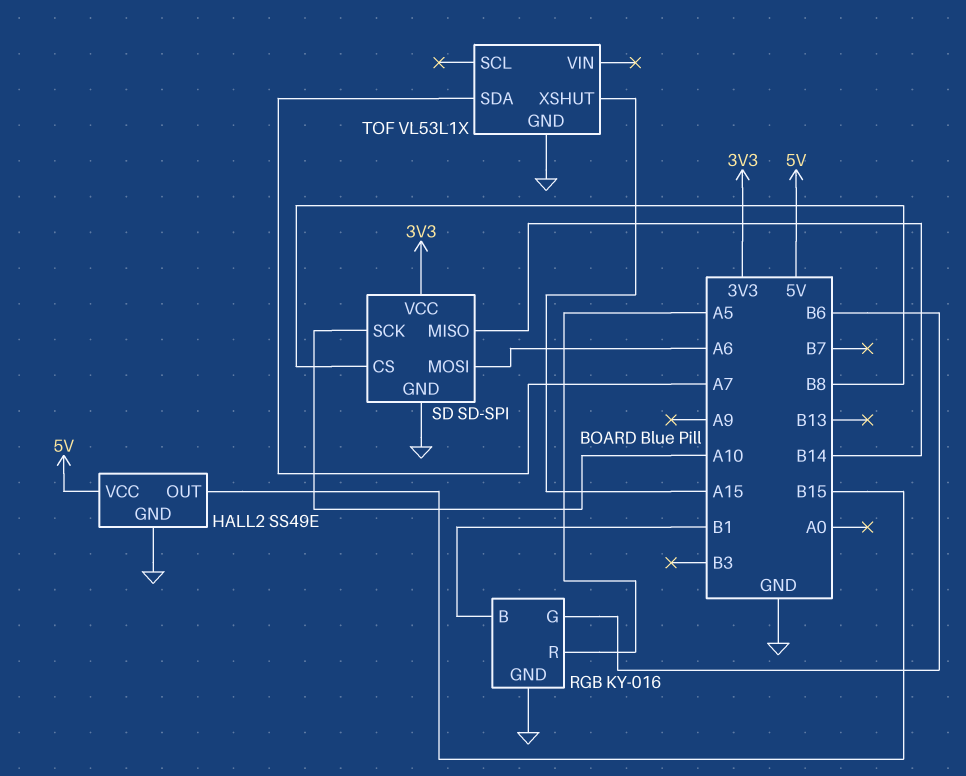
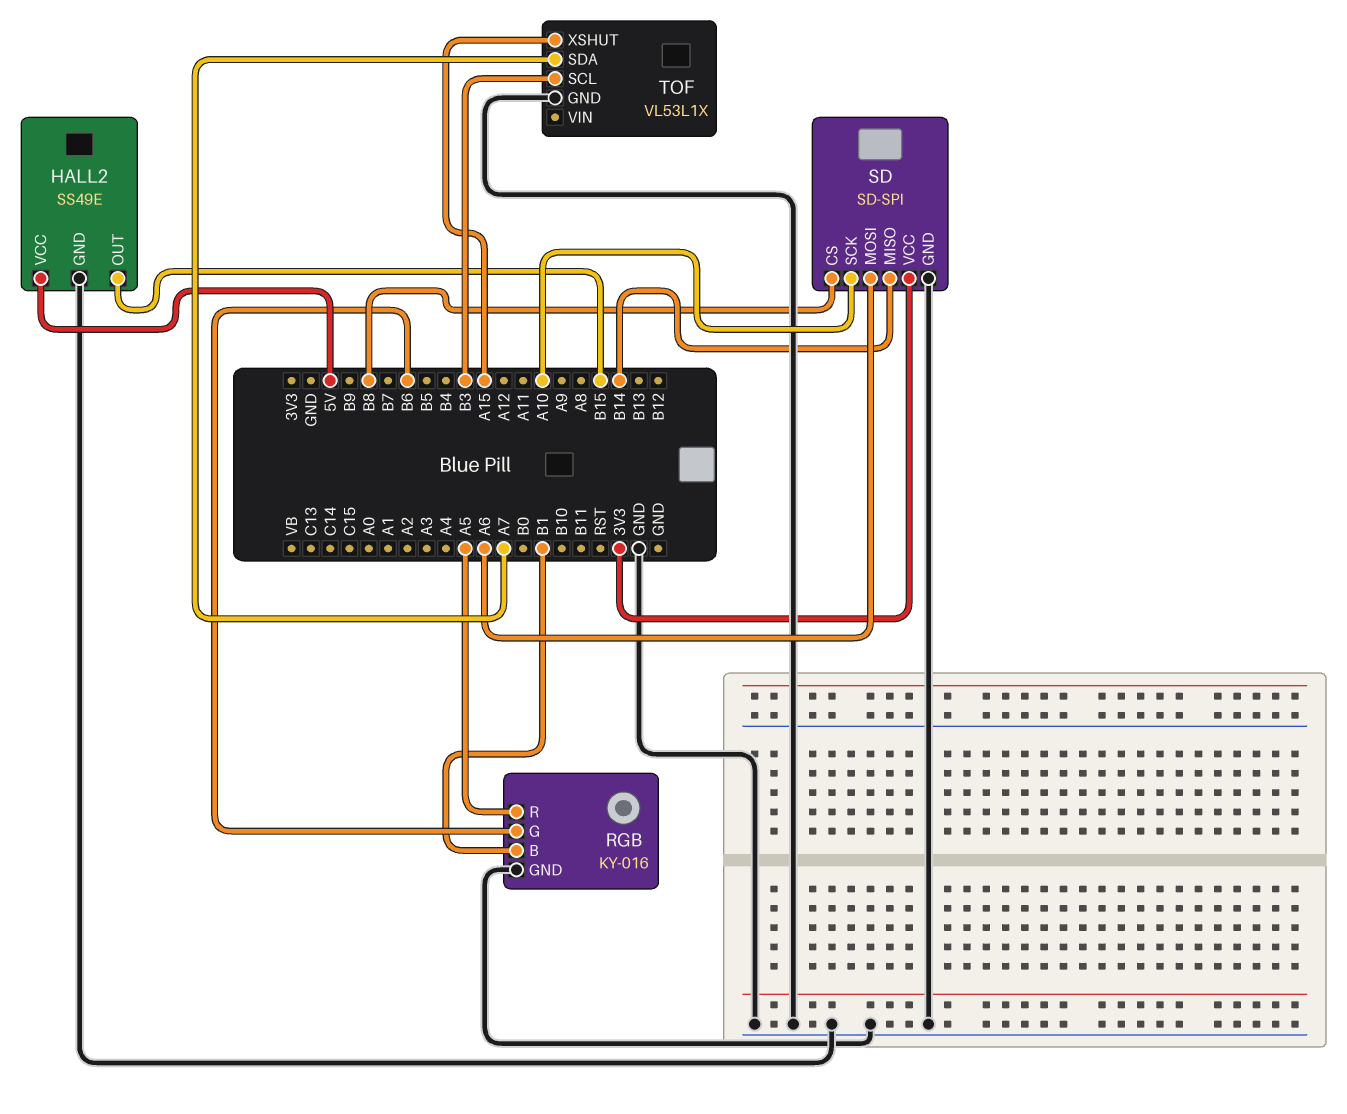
TOF pin SCL: none -> B3

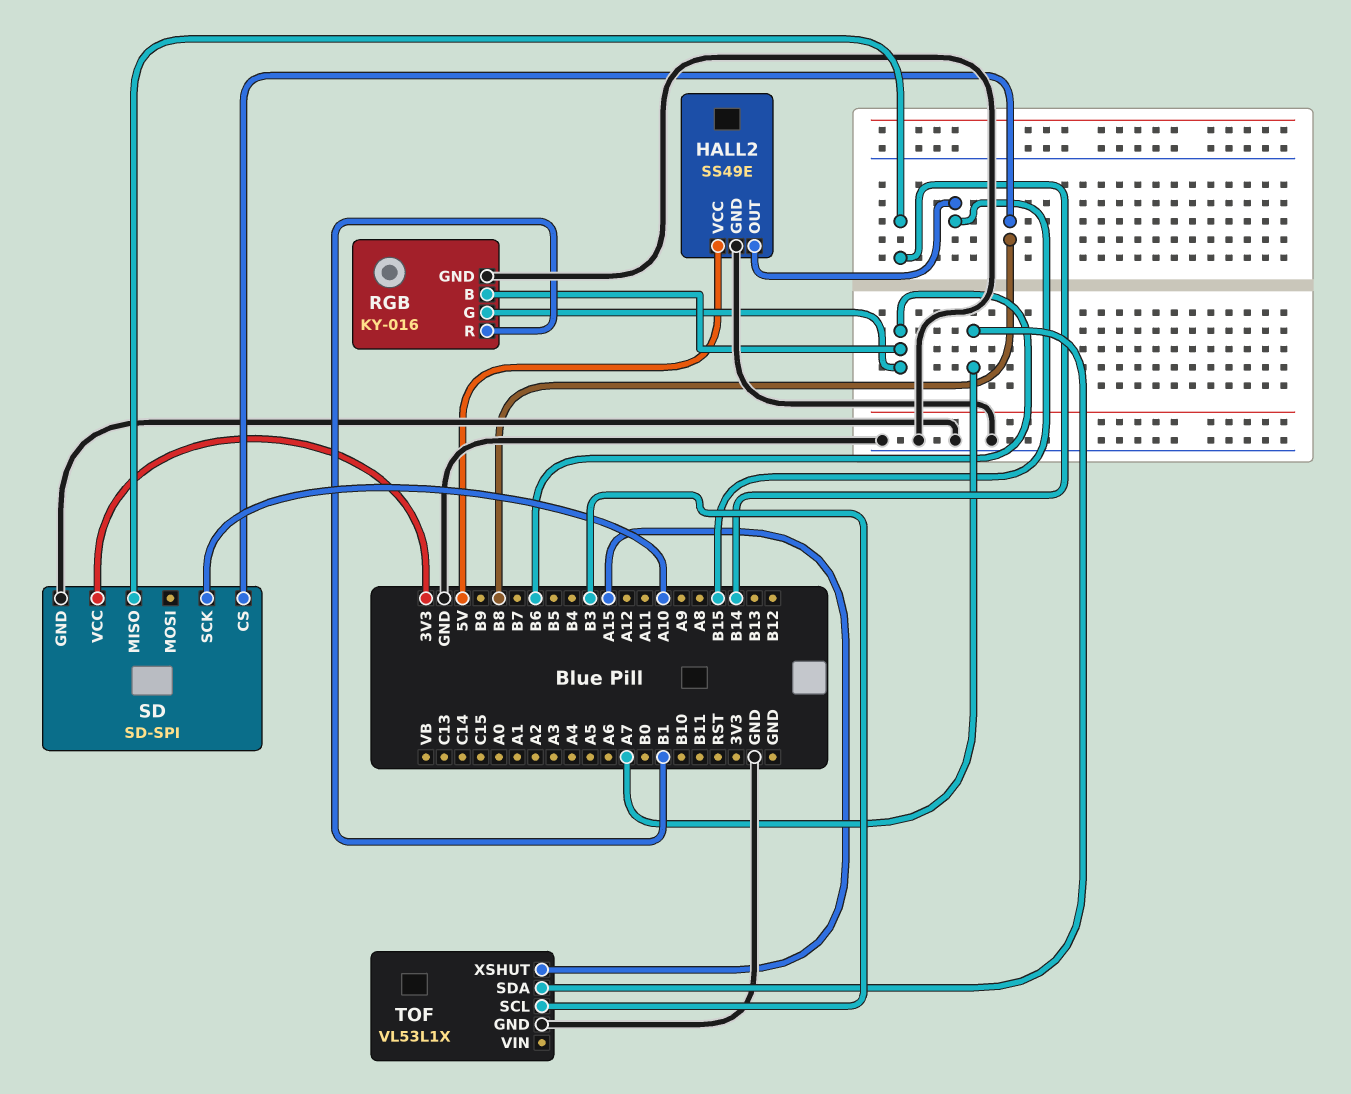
RGB pin B: B1 -> B6
RGB pin R: A5 -> B1
SD pin MOSI: A6 -> none

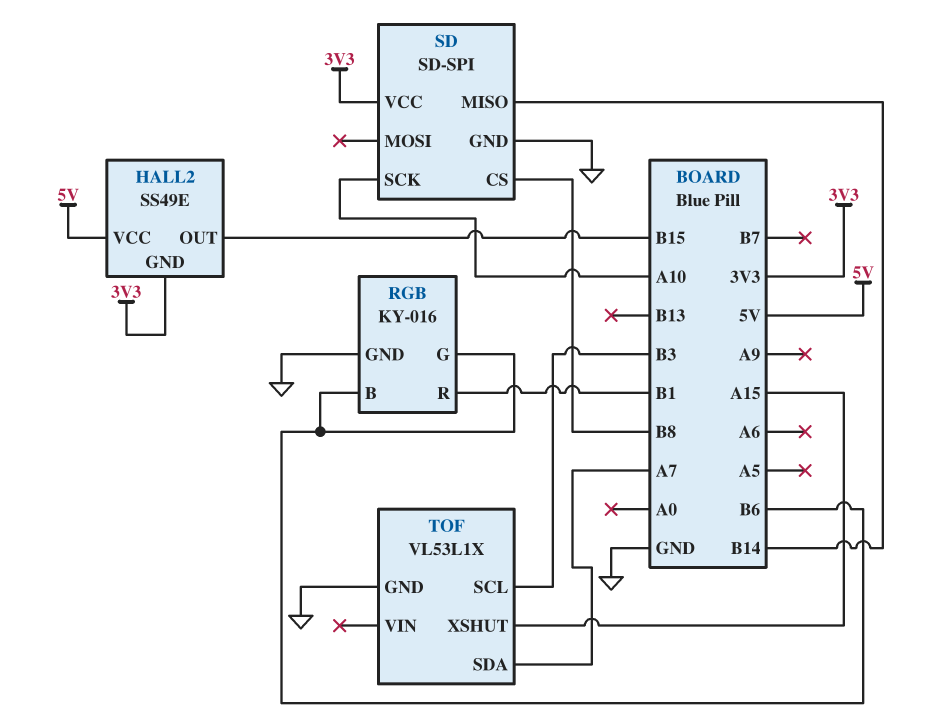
HALL2 pin GND: GND -> 3V3

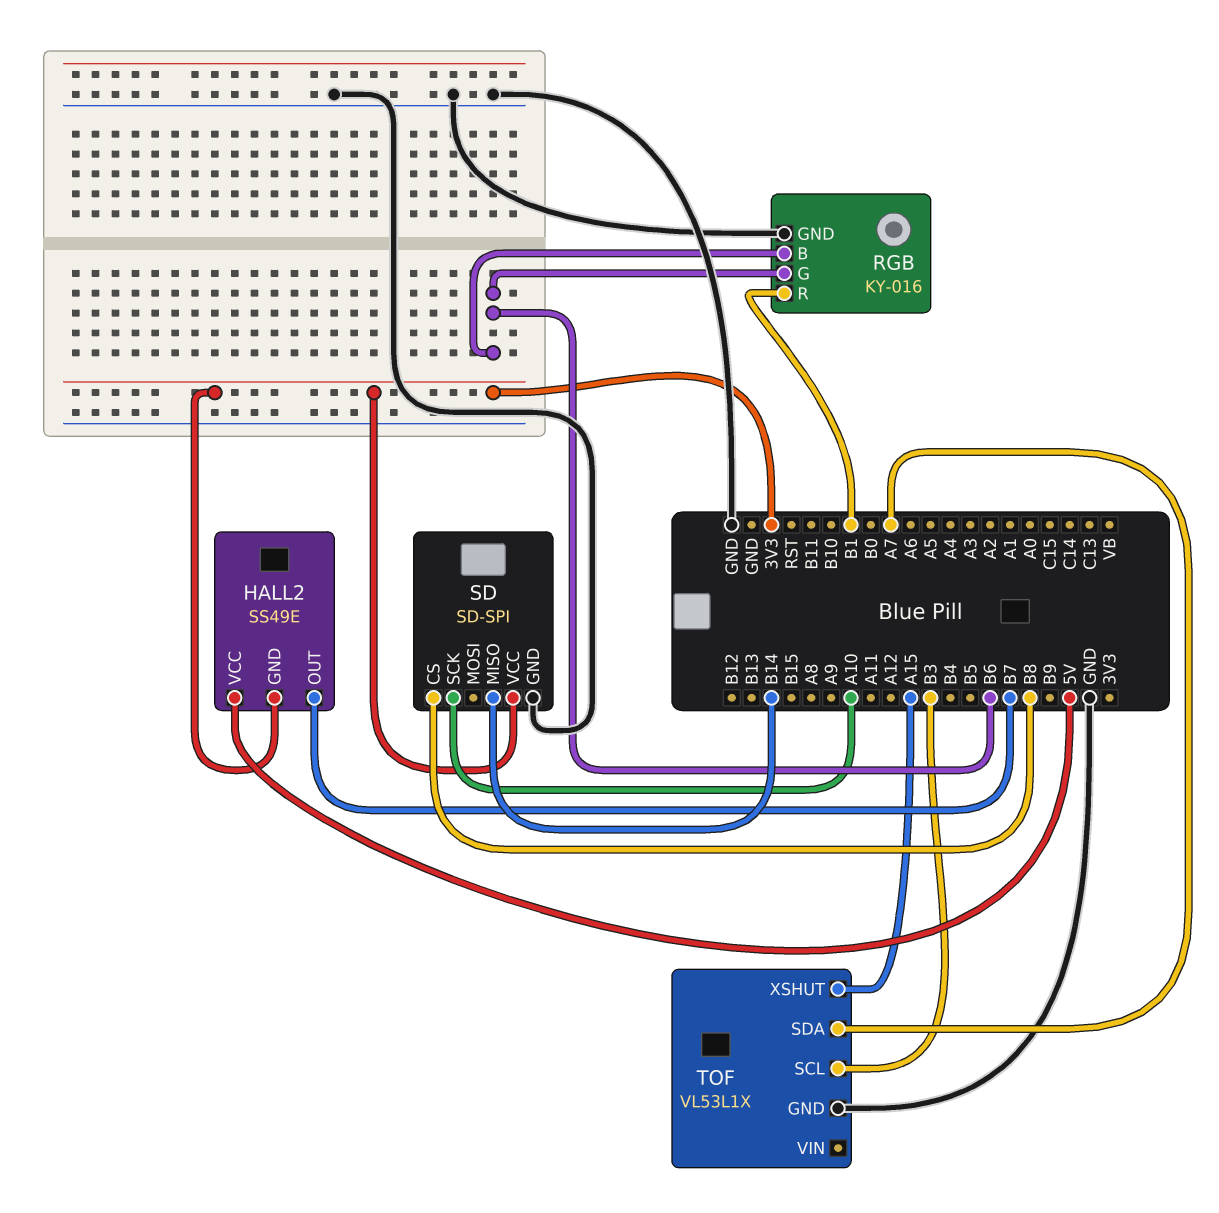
HALL2 pin OUT: B15 -> B7

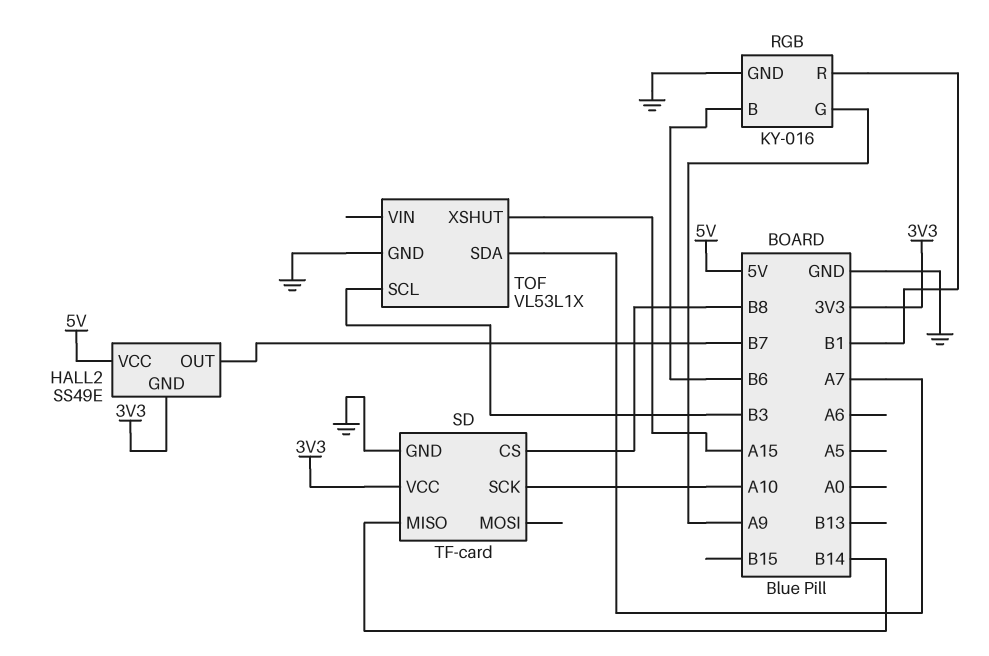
RGB pin G: B6 -> A9
SD: SD-SPI -> TF-card

